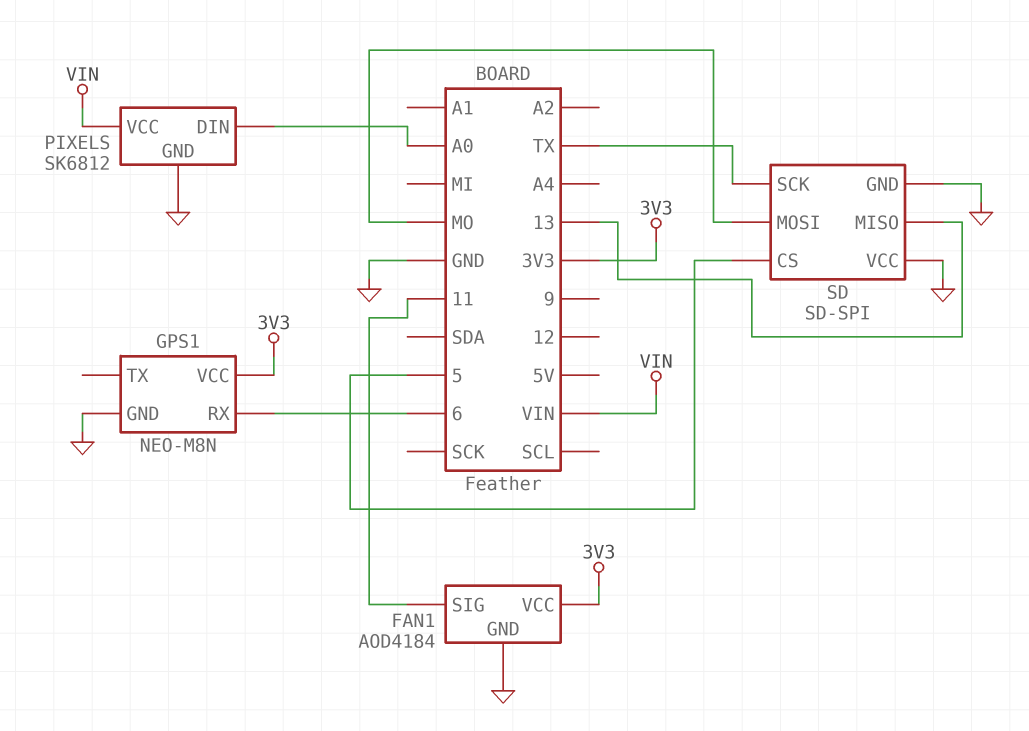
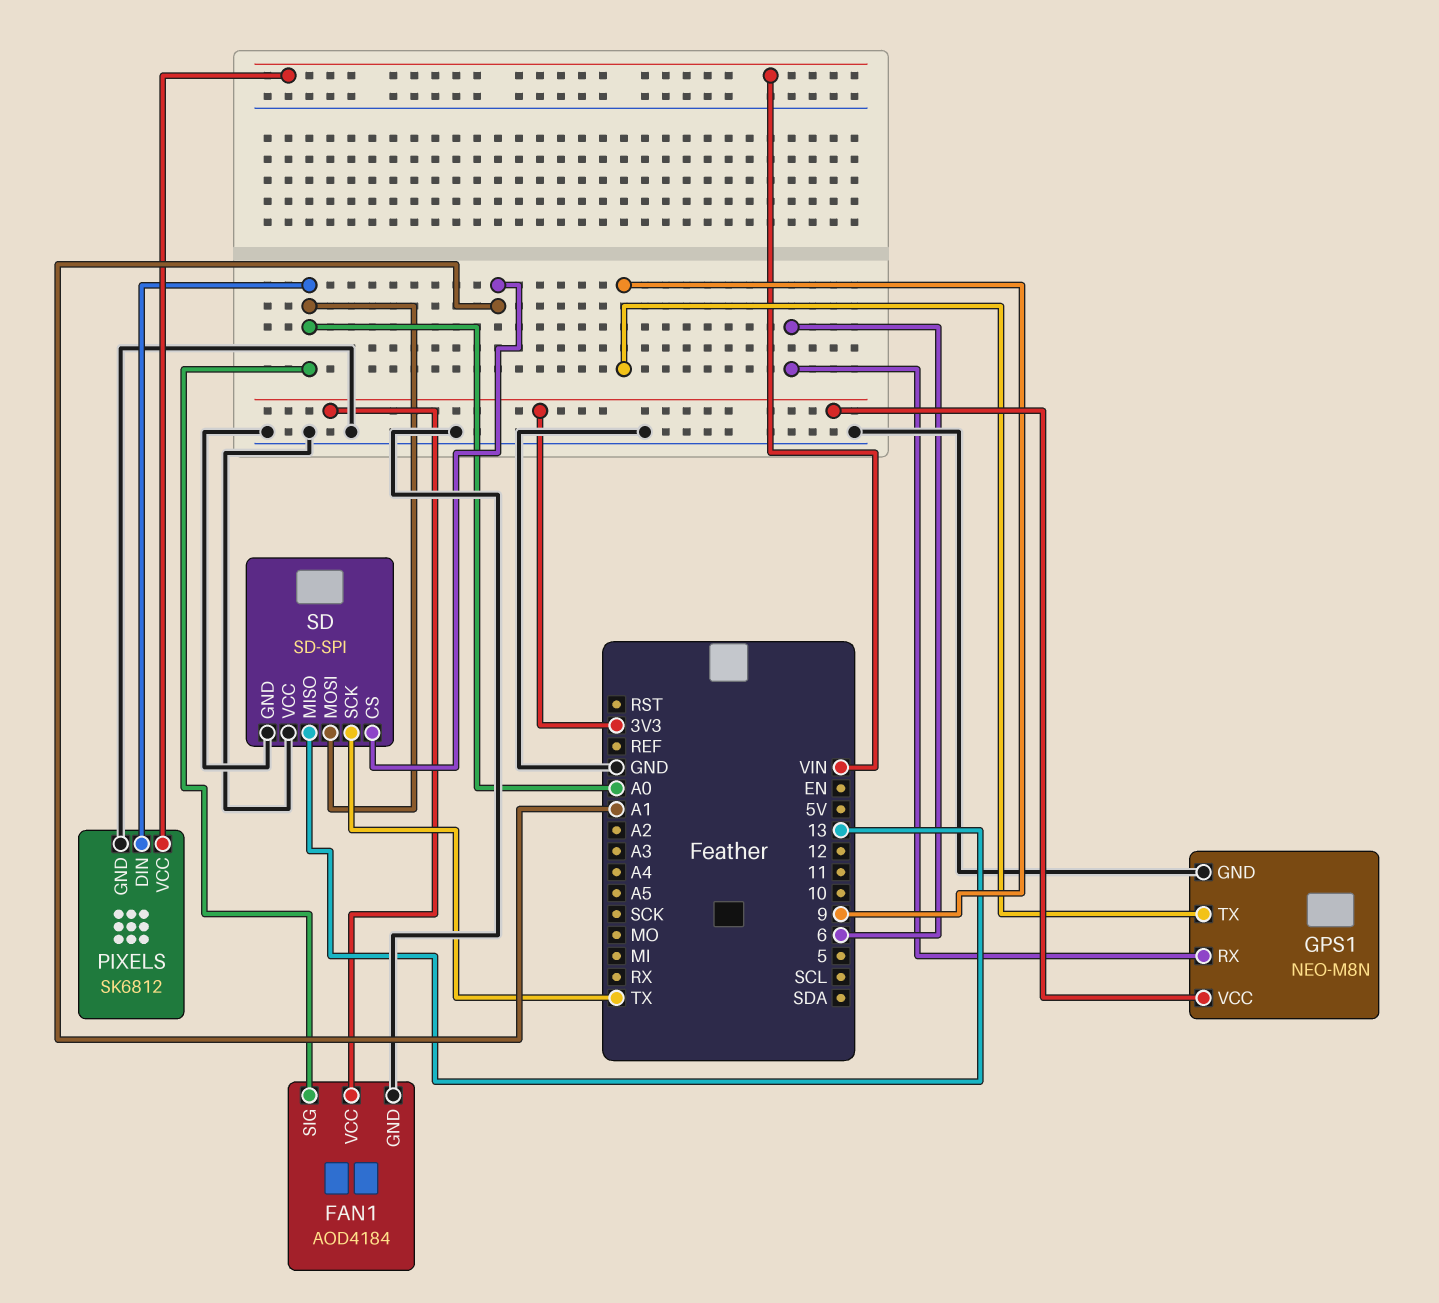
FAN1 pin SIG: 11 -> A0
GPS1 pin TX: none -> 9
SD pin CS: 5 -> A1
SD pin MOSI: MO -> A0

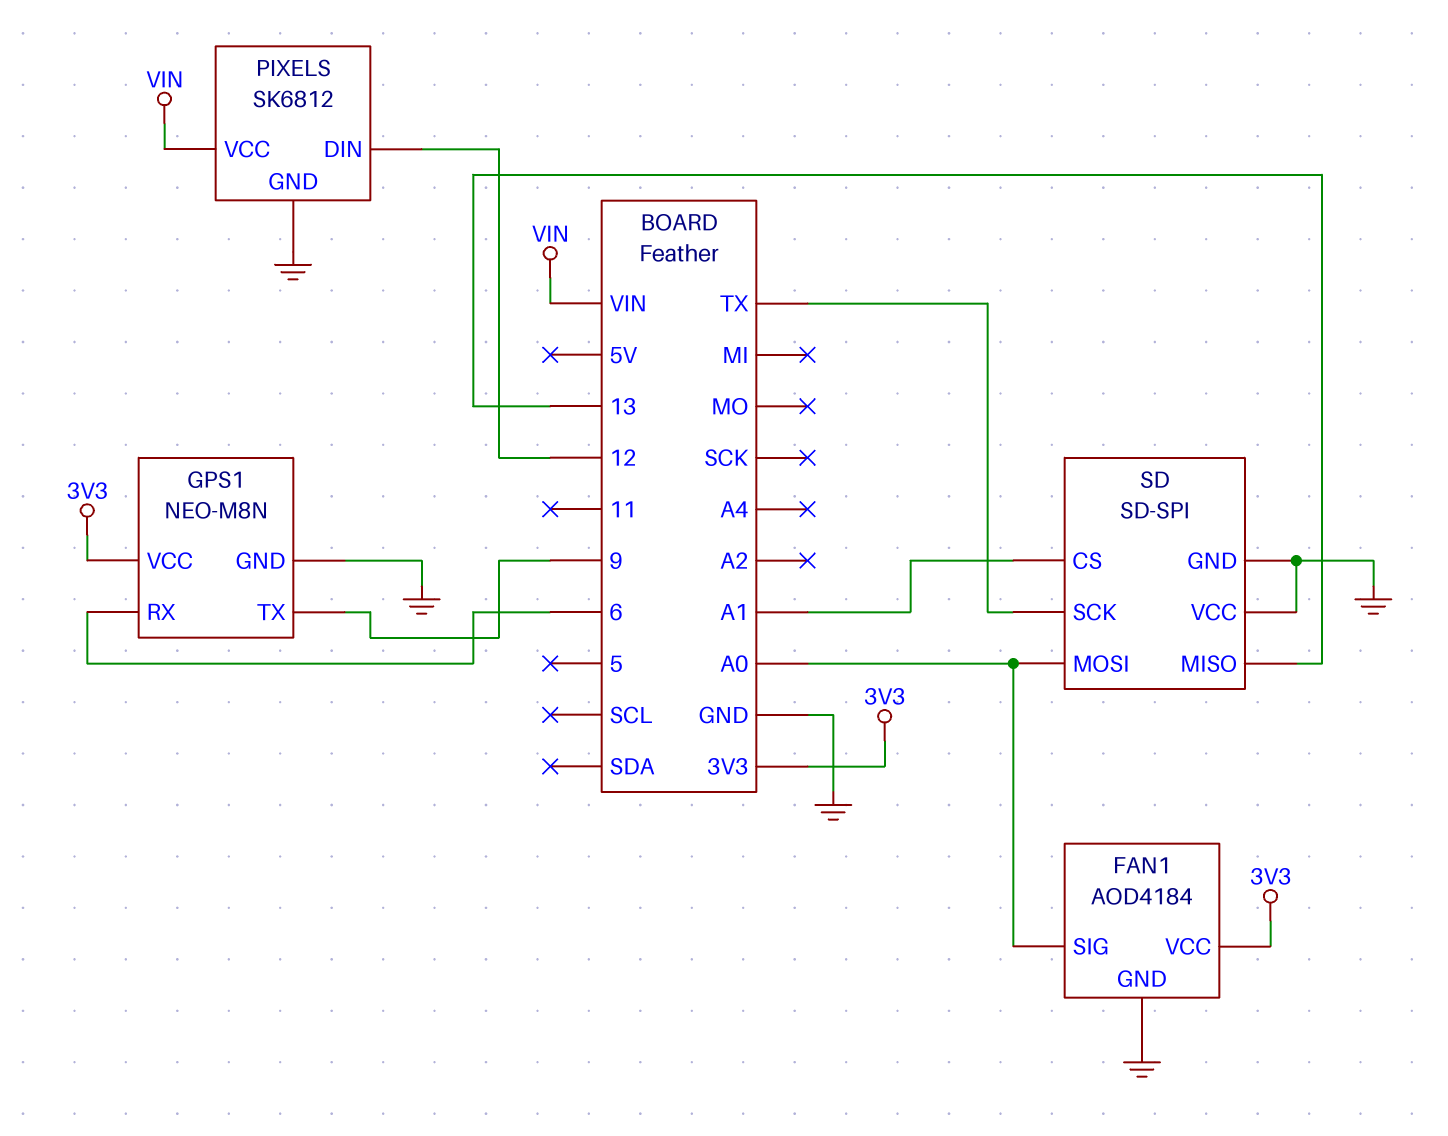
PIXELS pin DIN: A0 -> 12

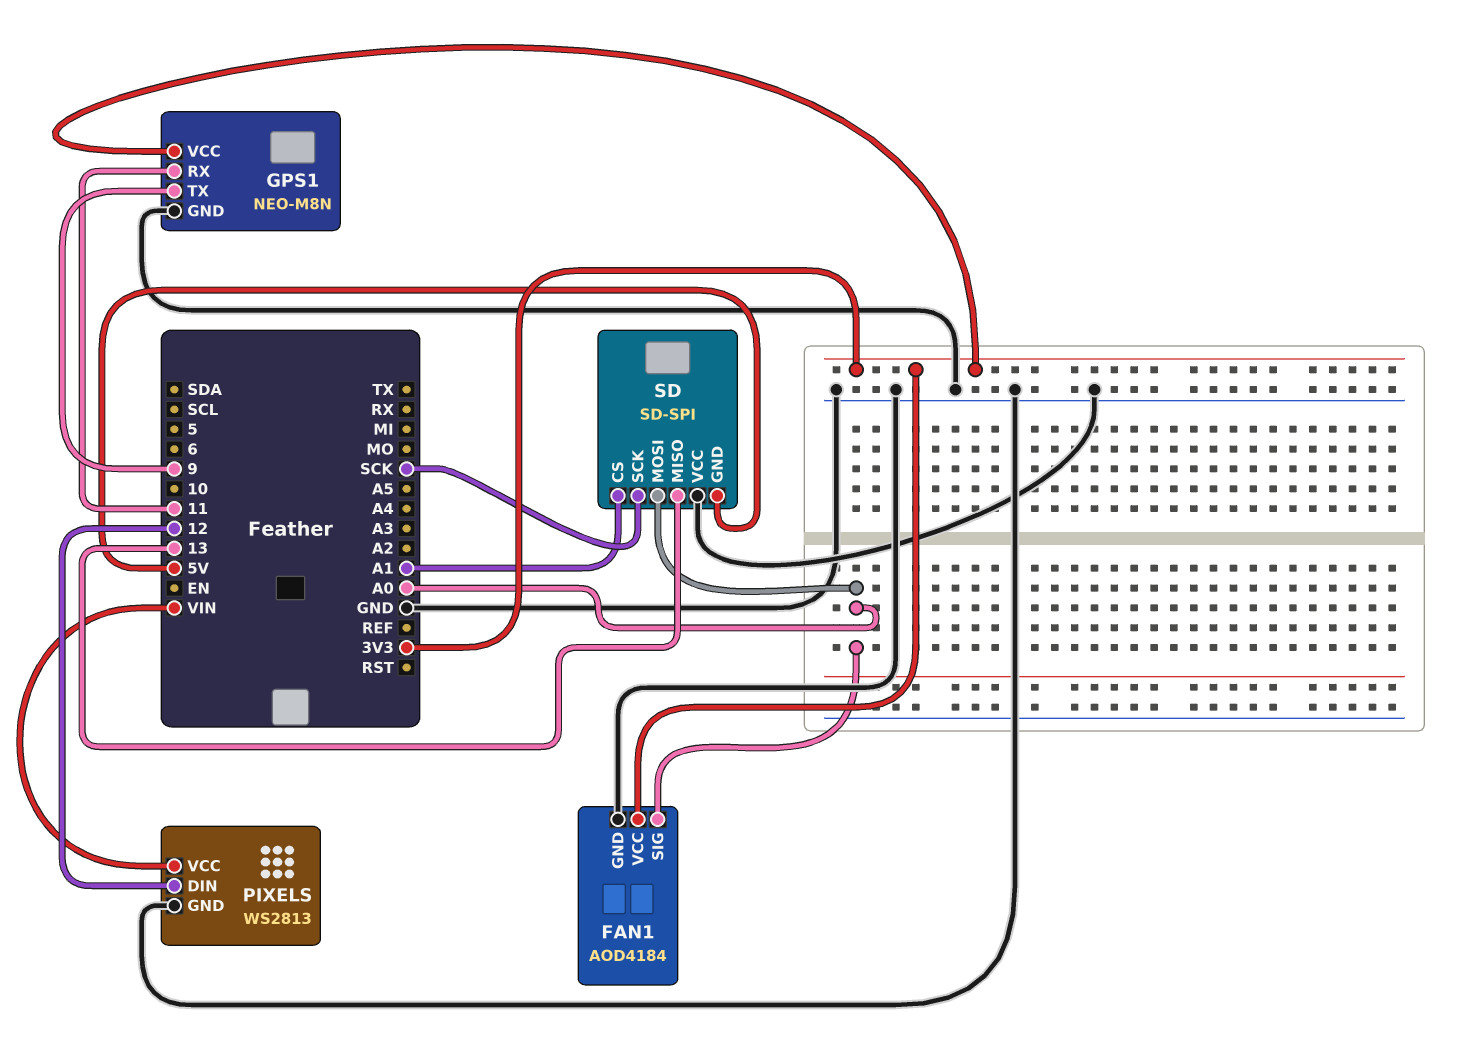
GPS1 pin RX: 6 -> 11
PIXELS: SK6812 -> WS2813
SD pin GND: GND -> 5V
SD pin SCK: TX -> SCK

